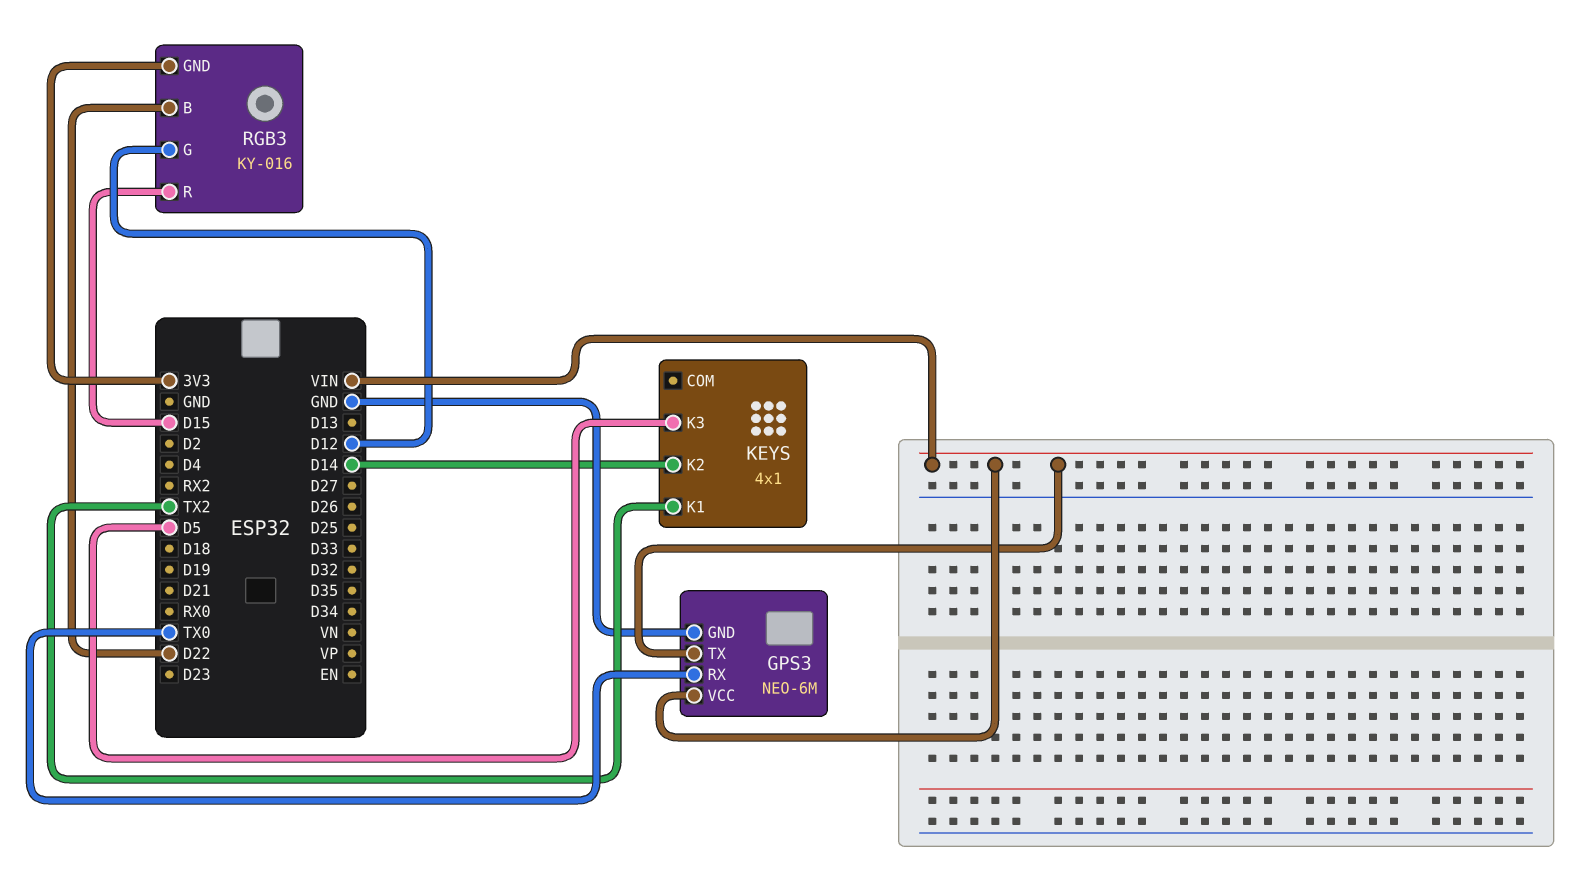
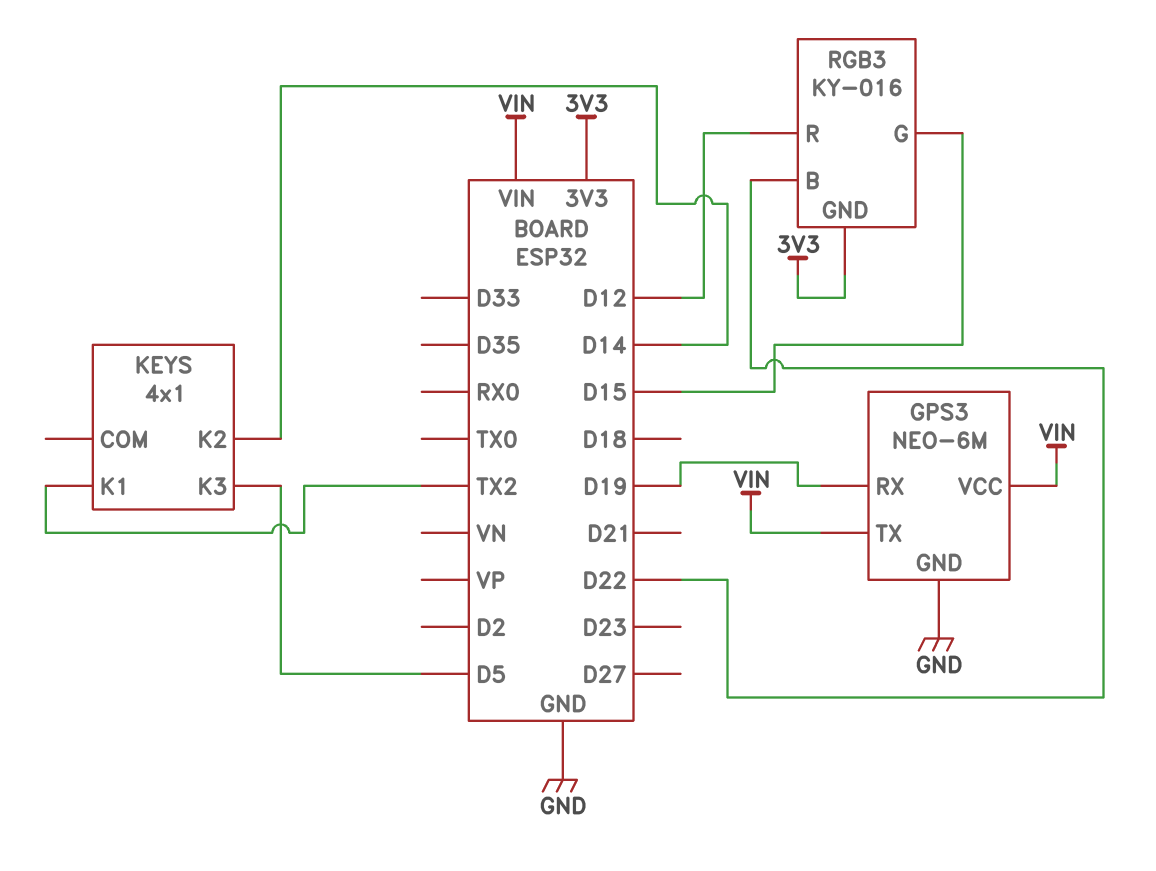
GPS3 pin RX: TX0 -> D19
RGB3 pin G: D12 -> D15
RGB3 pin R: D15 -> D12

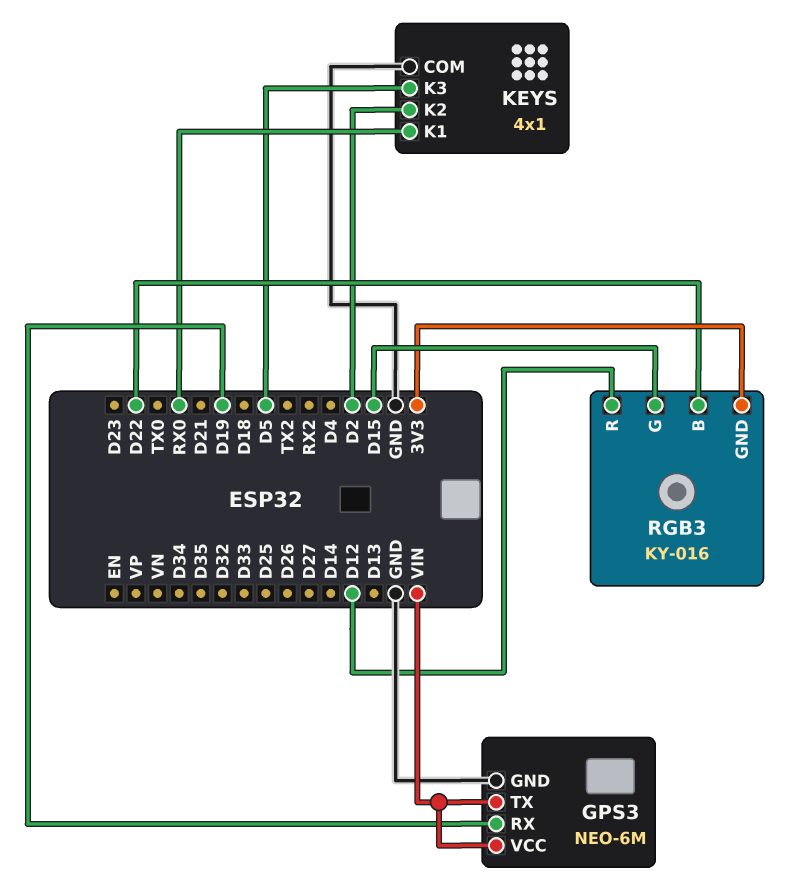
KEYS pin COM: none -> GND
KEYS pin K1: TX2 -> RX0
KEYS pin K2: D14 -> D2

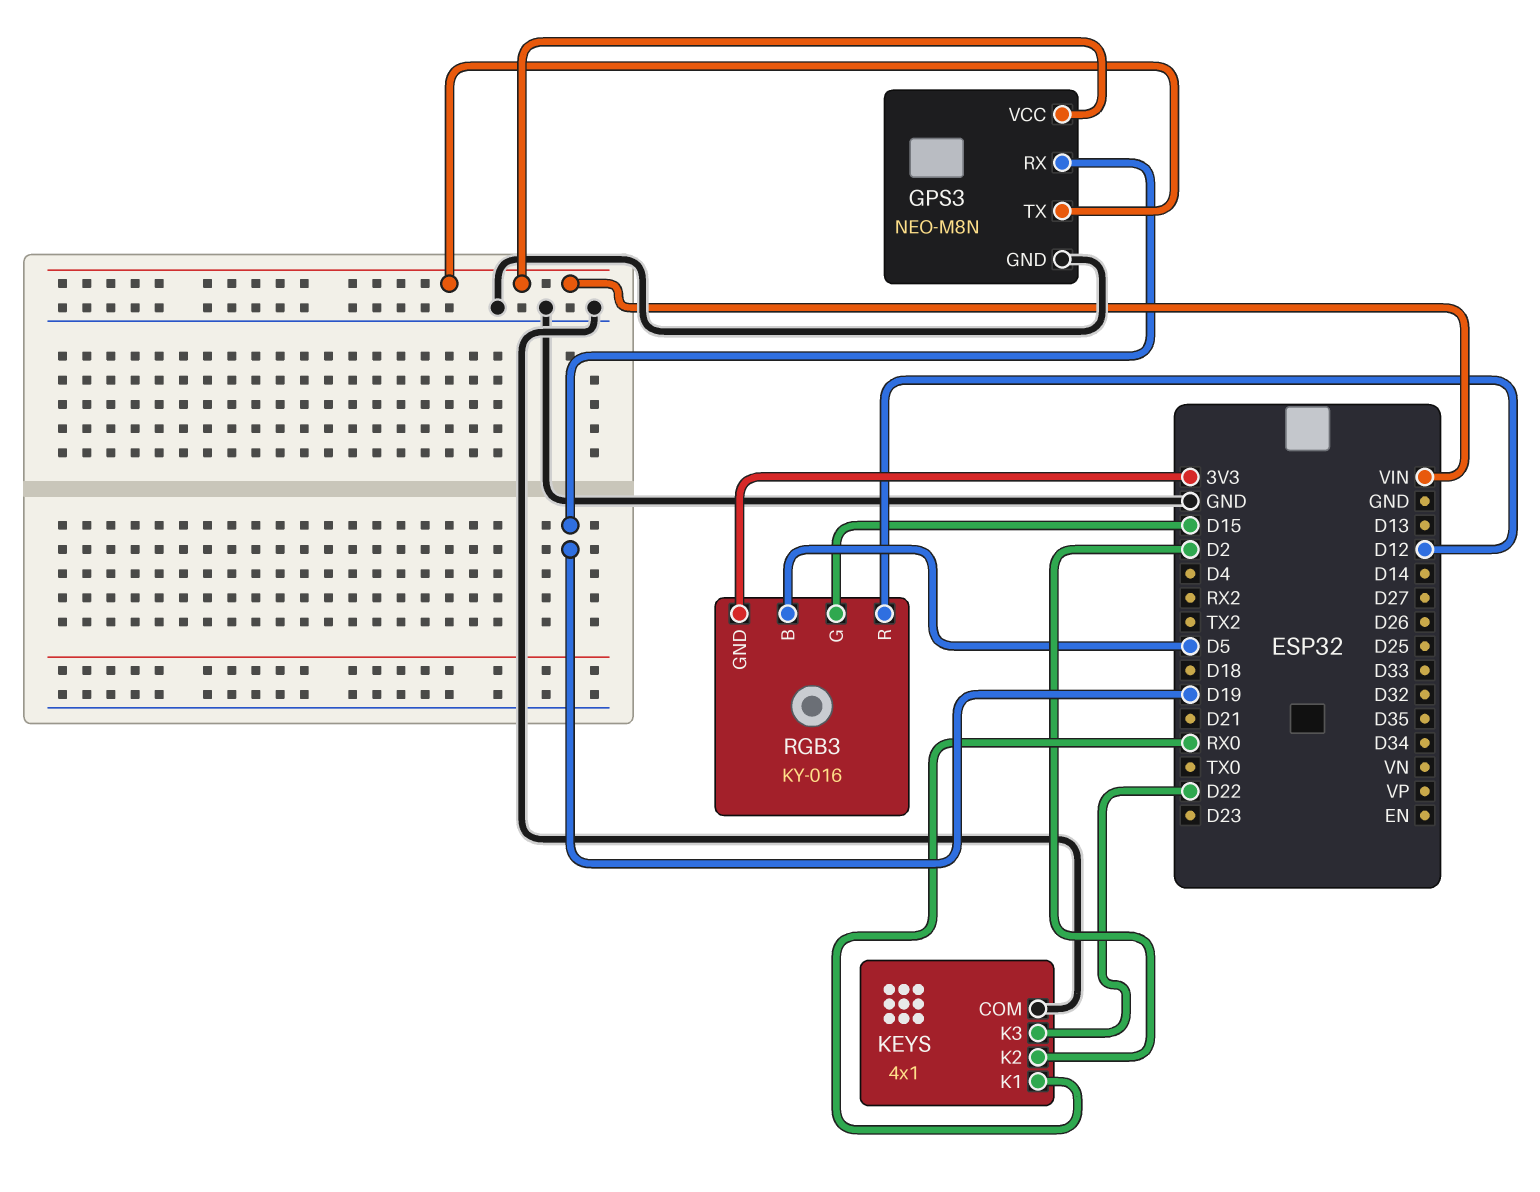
GPS3: NEO-6M -> NEO-M8N
KEYS pin K3: D5 -> D22
RGB3 pin B: D22 -> D5

